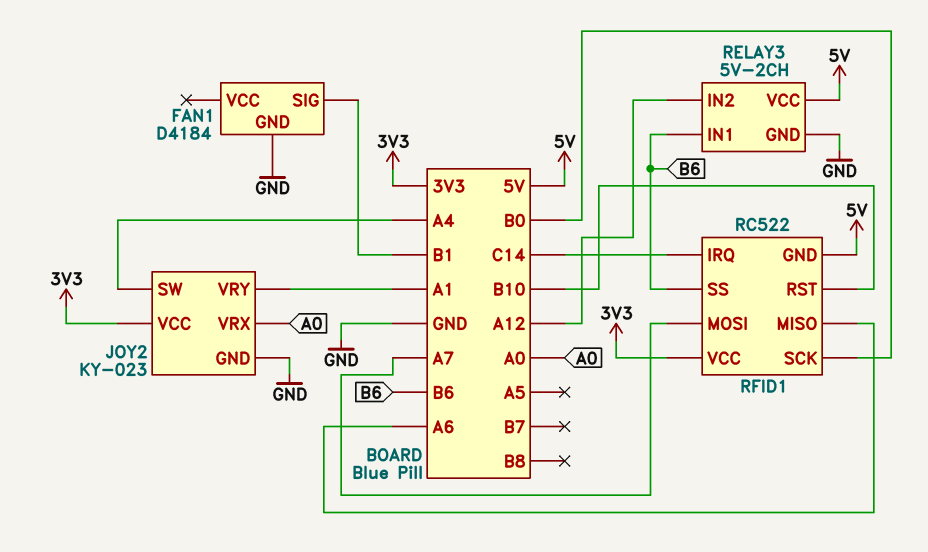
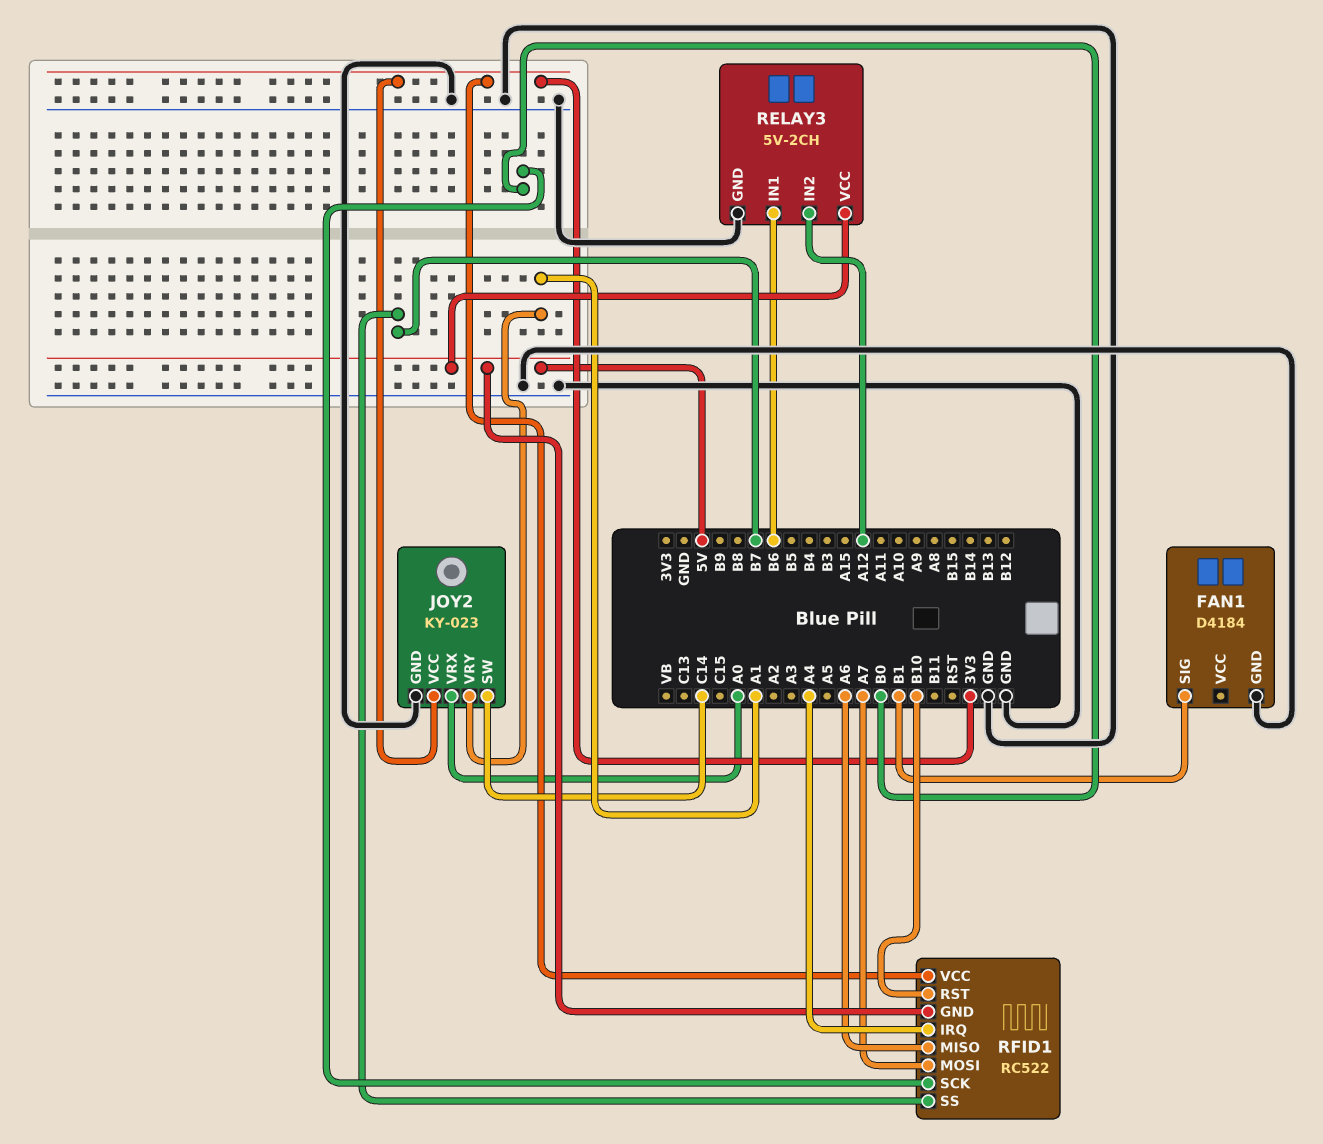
JOY2 pin SW: A4 -> C14
RFID1 pin IRQ: C14 -> A4
RFID1 pin SS: B6 -> B7

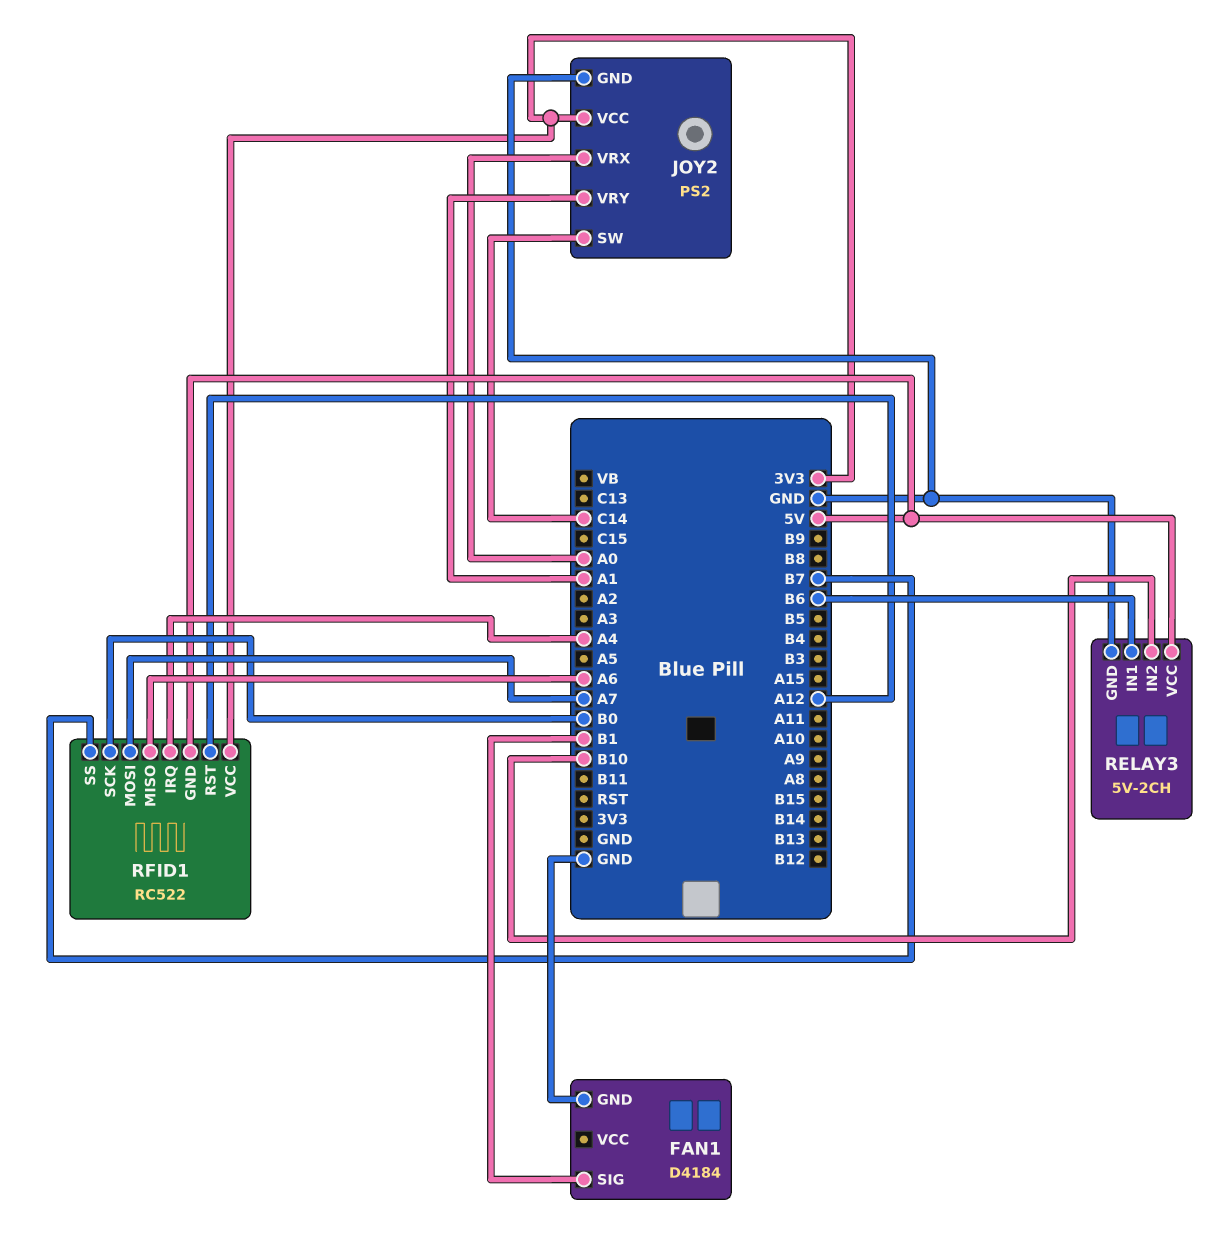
JOY2: KY-023 -> PS2
RELAY3 pin IN2: A12 -> B10
RFID1 pin RST: B10 -> A12

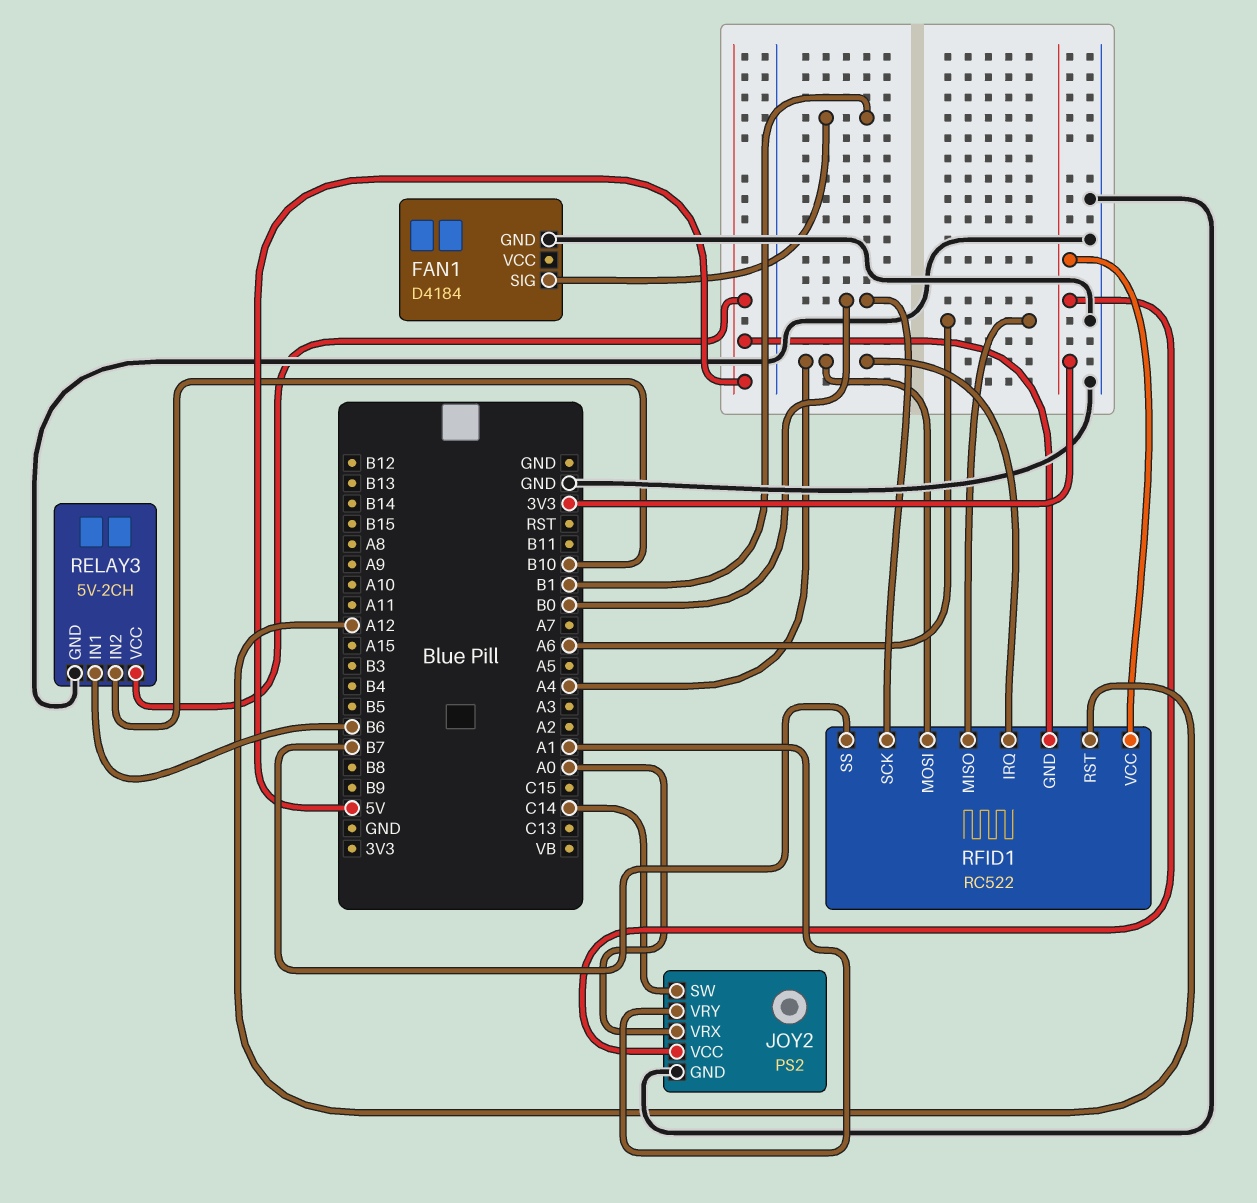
RFID1 pin MOSI: A7 -> A4

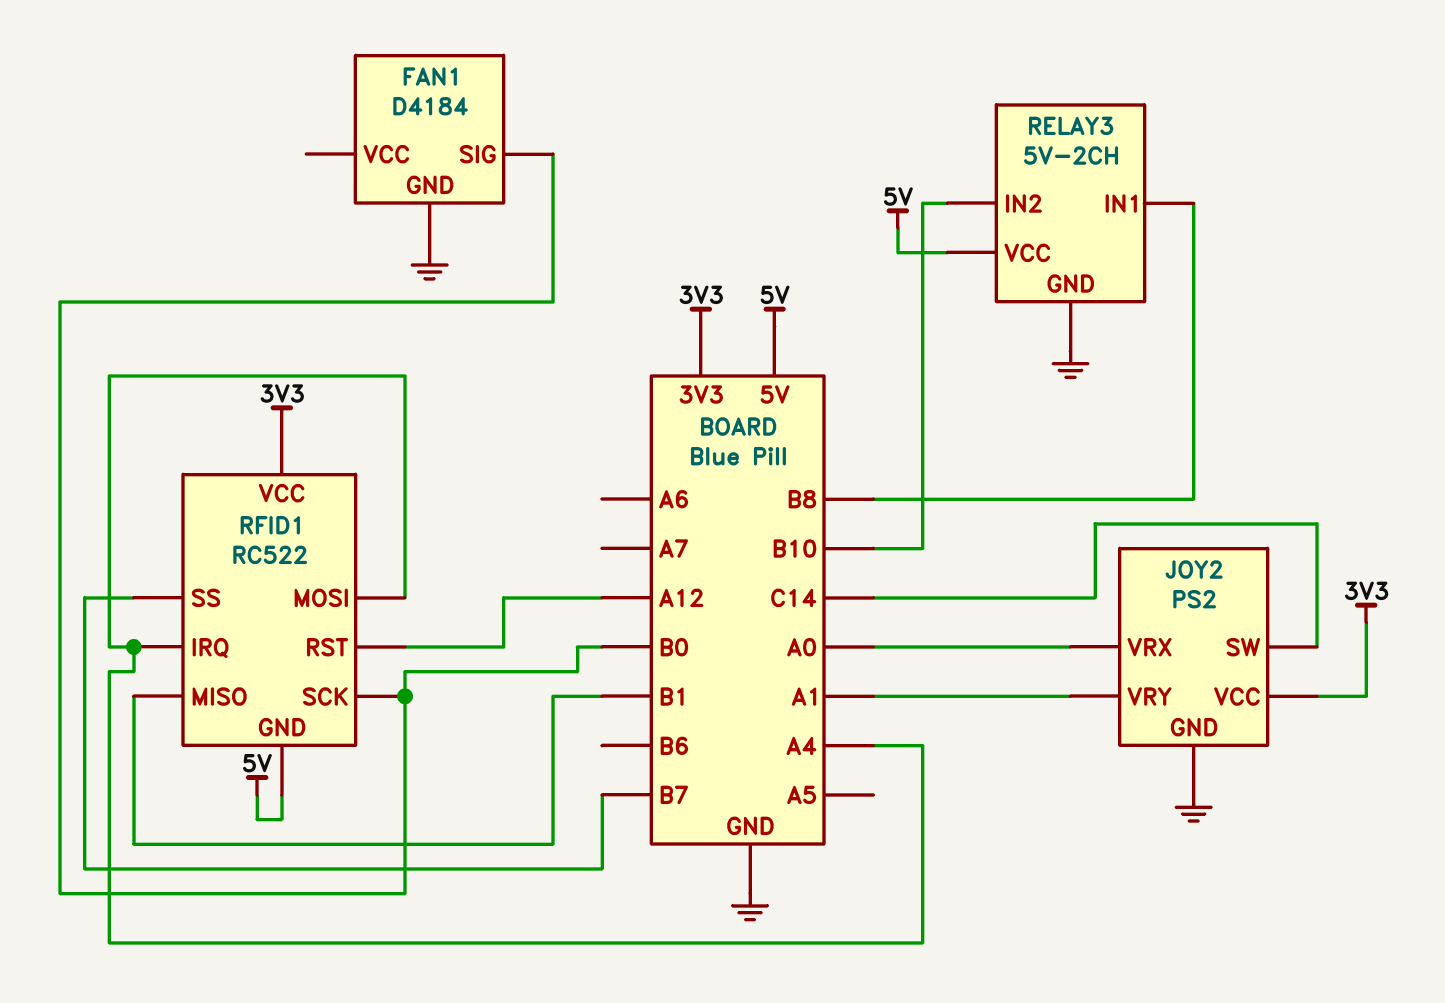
FAN1 pin SIG: B1 -> B0
RELAY3 pin IN1: B6 -> B8
RFID1 pin MISO: A6 -> B1

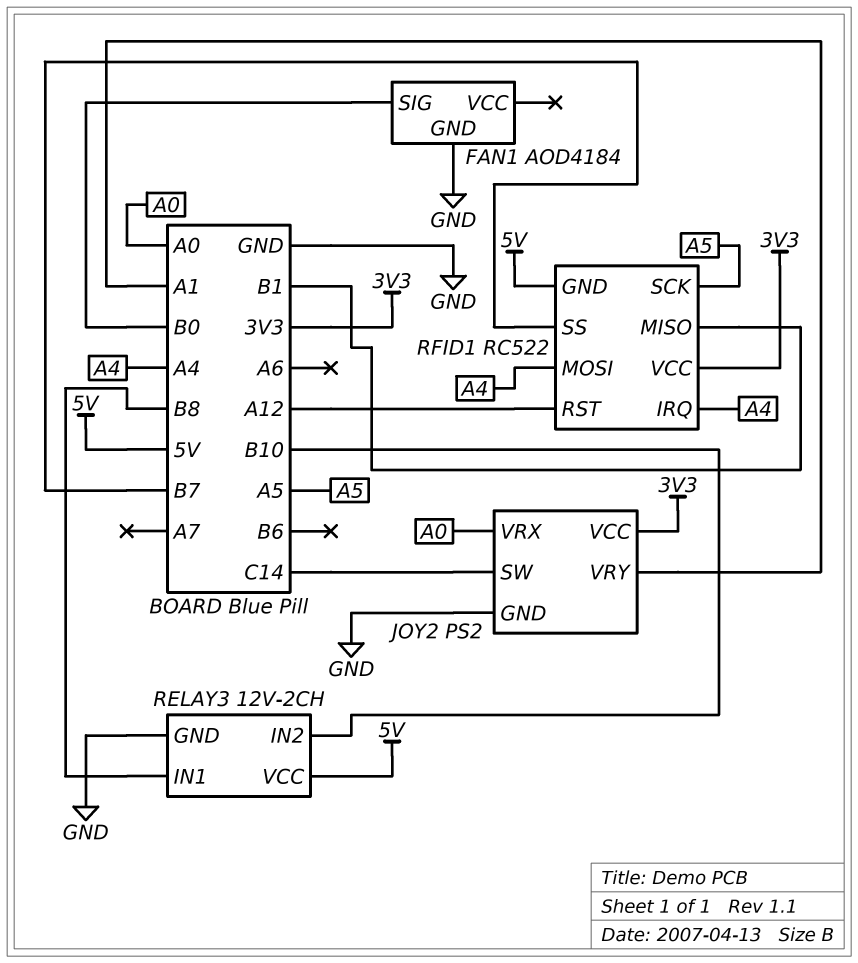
FAN1: D4184 -> AOD4184
RELAY3: 5V-2CH -> 12V-2CH
RFID1 pin SCK: B0 -> A5

